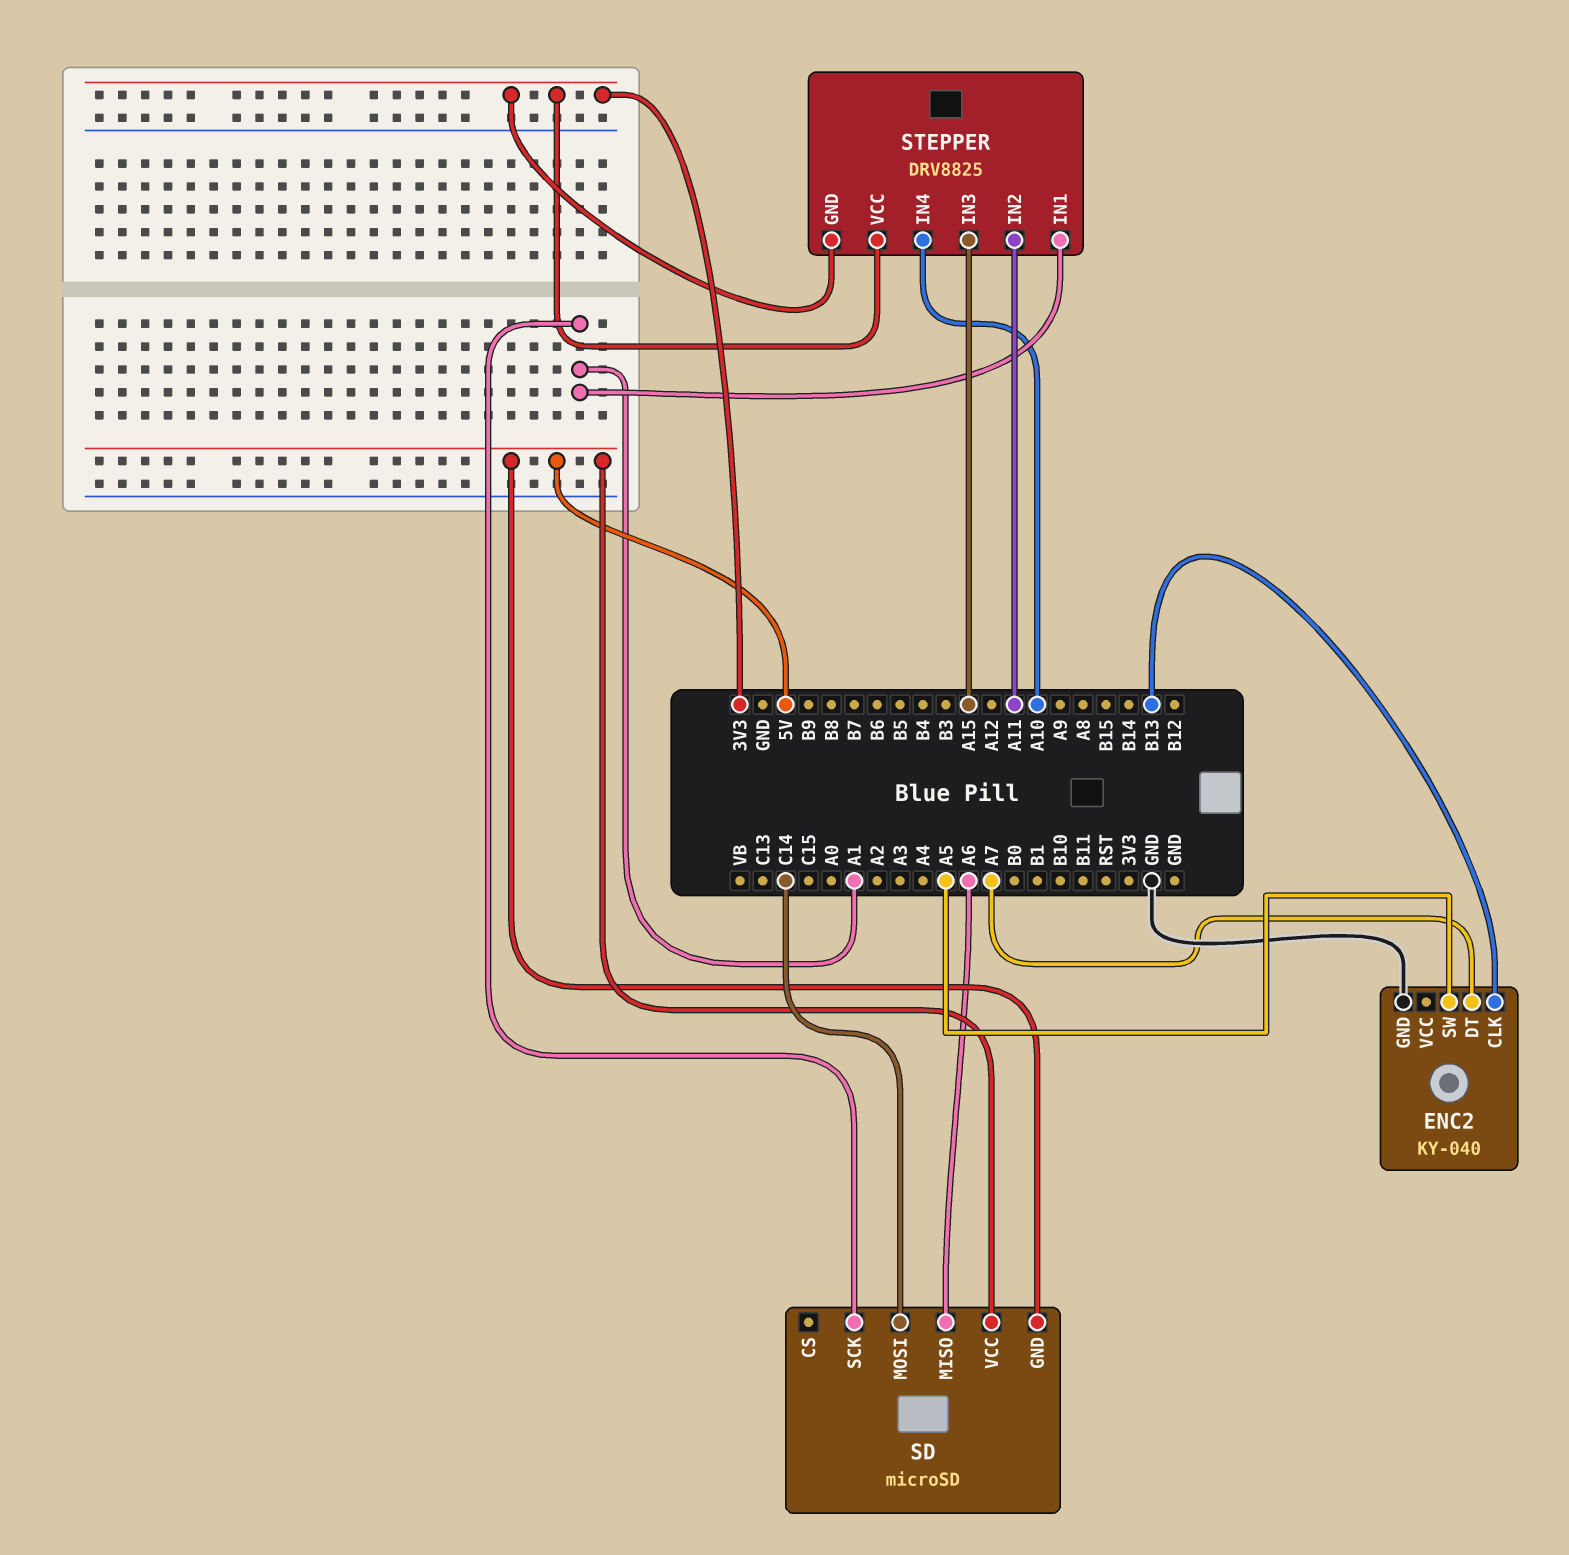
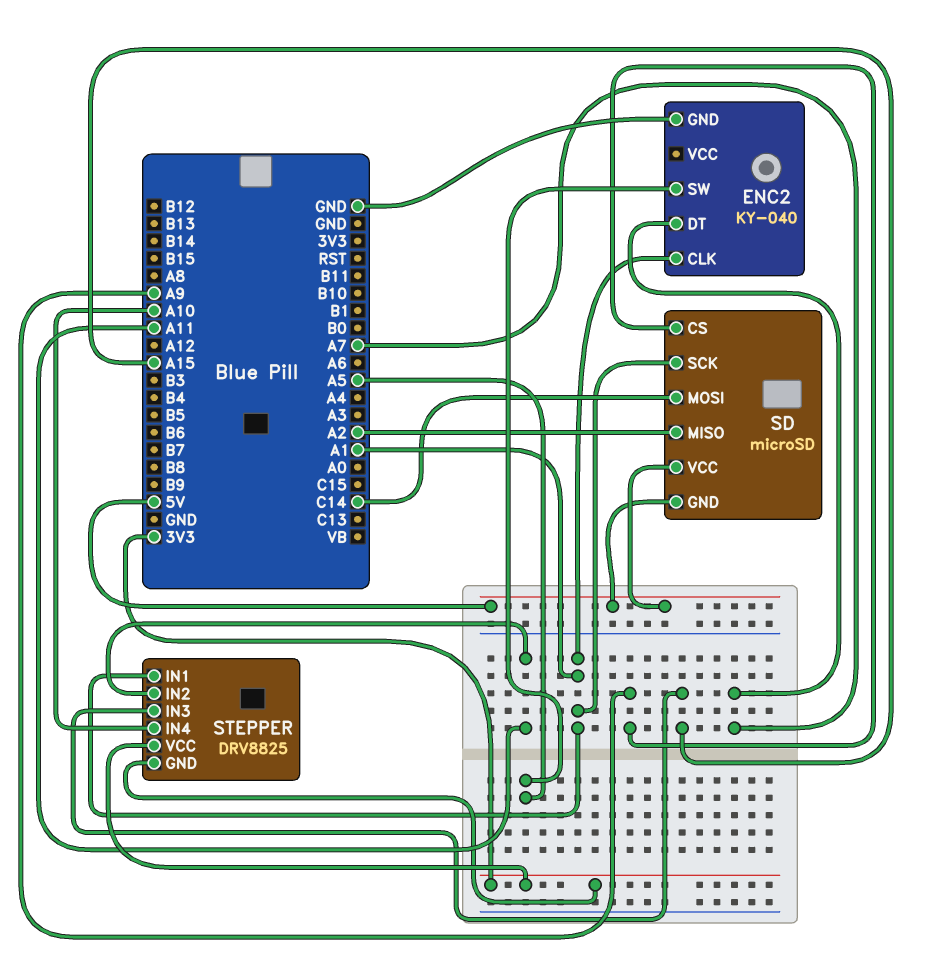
ENC2 pin CLK: B13 -> A1
SD pin CS: none -> A9
SD pin MISO: A6 -> A2

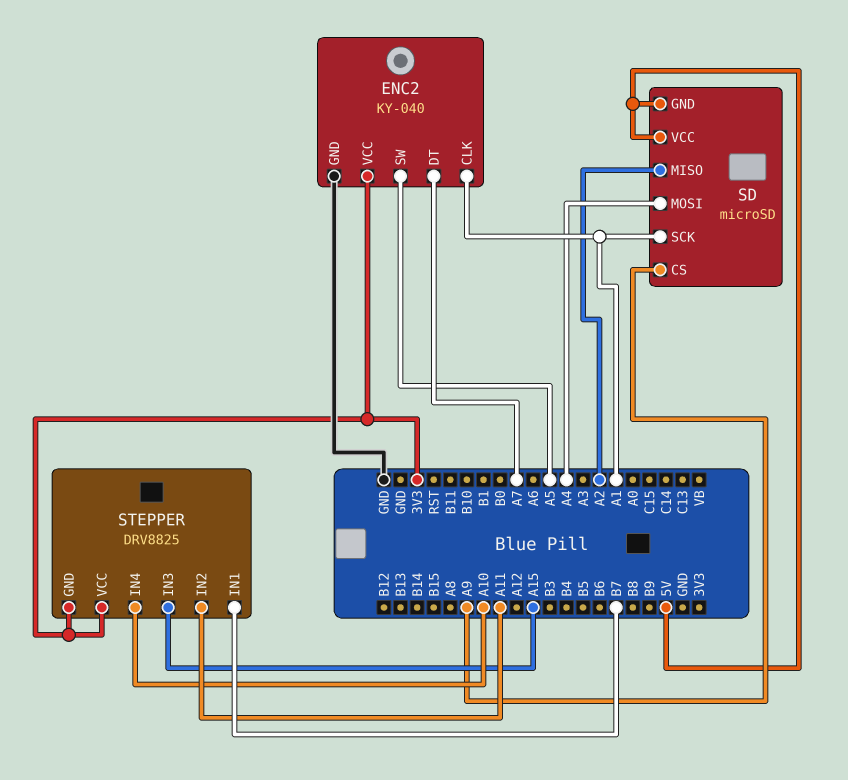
ENC2 pin VCC: none -> 3V3
SD pin MOSI: C14 -> A4
STEPPER pin IN1: A1 -> B7

